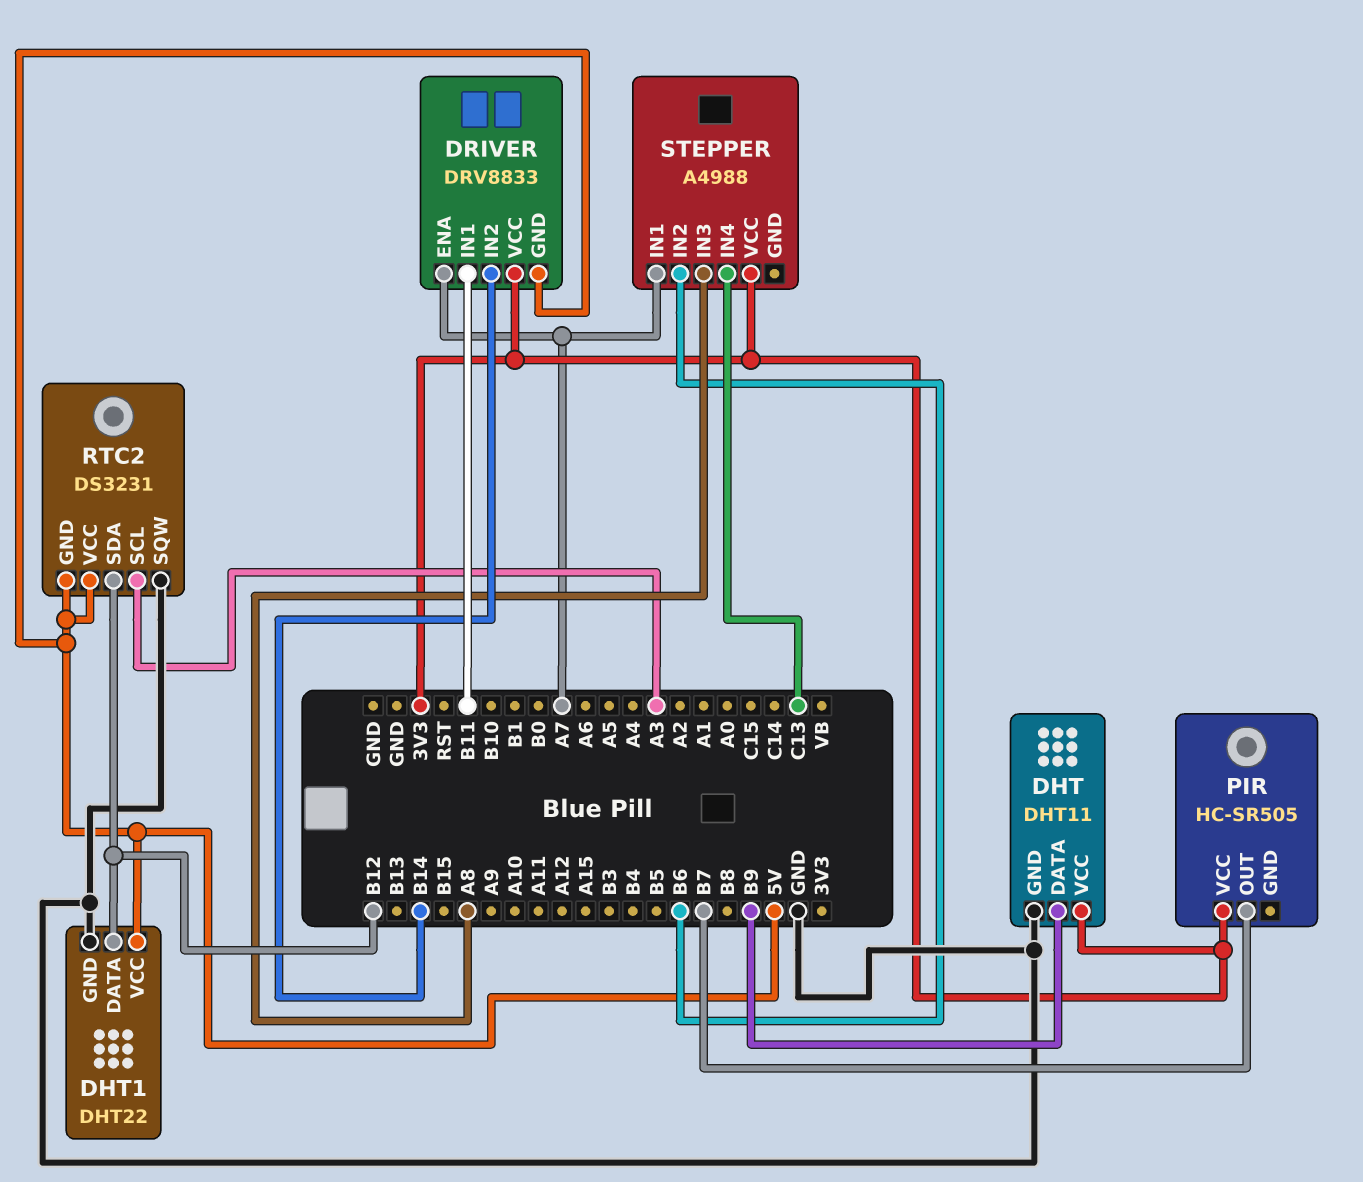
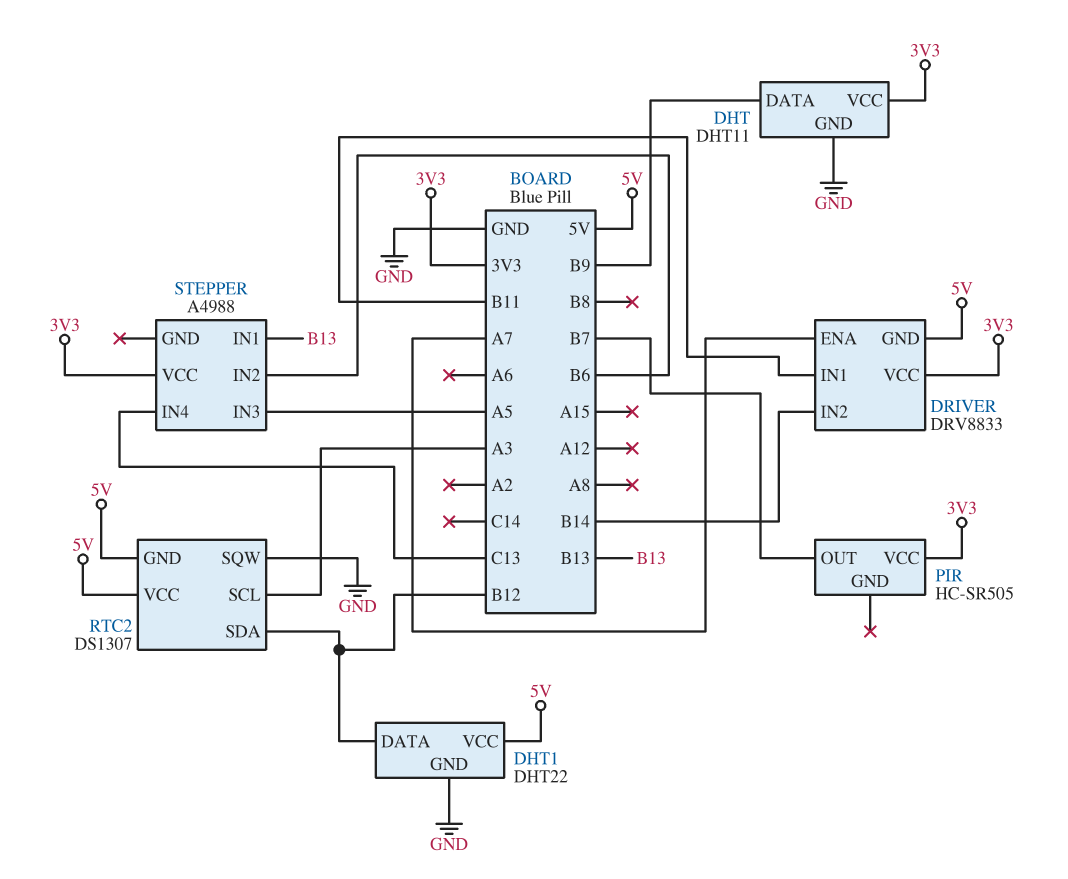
RTC2: DS3231 -> DS1307
STEPPER pin IN1: A7 -> B13
STEPPER pin IN3: A8 -> A5

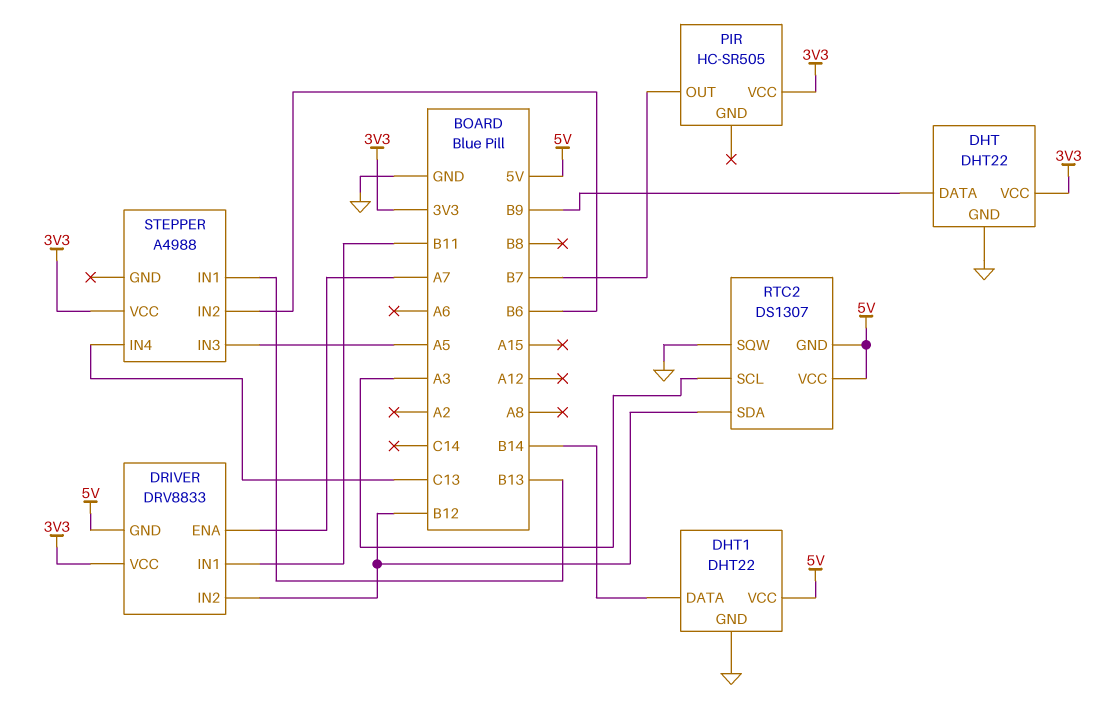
DHT: DHT11 -> DHT22
DHT1 pin DATA: B12 -> B14
DRIVER pin IN2: B14 -> B12

